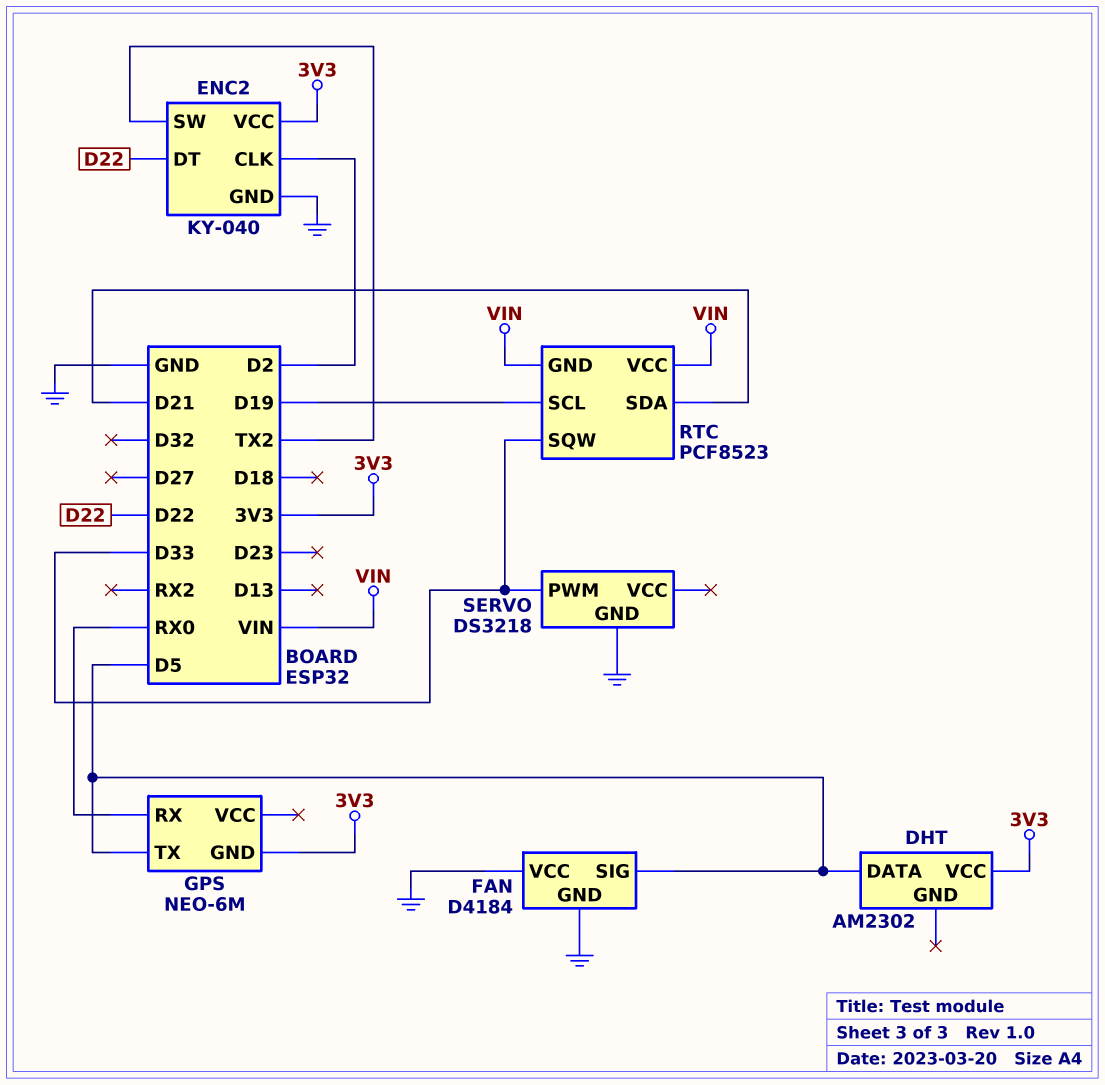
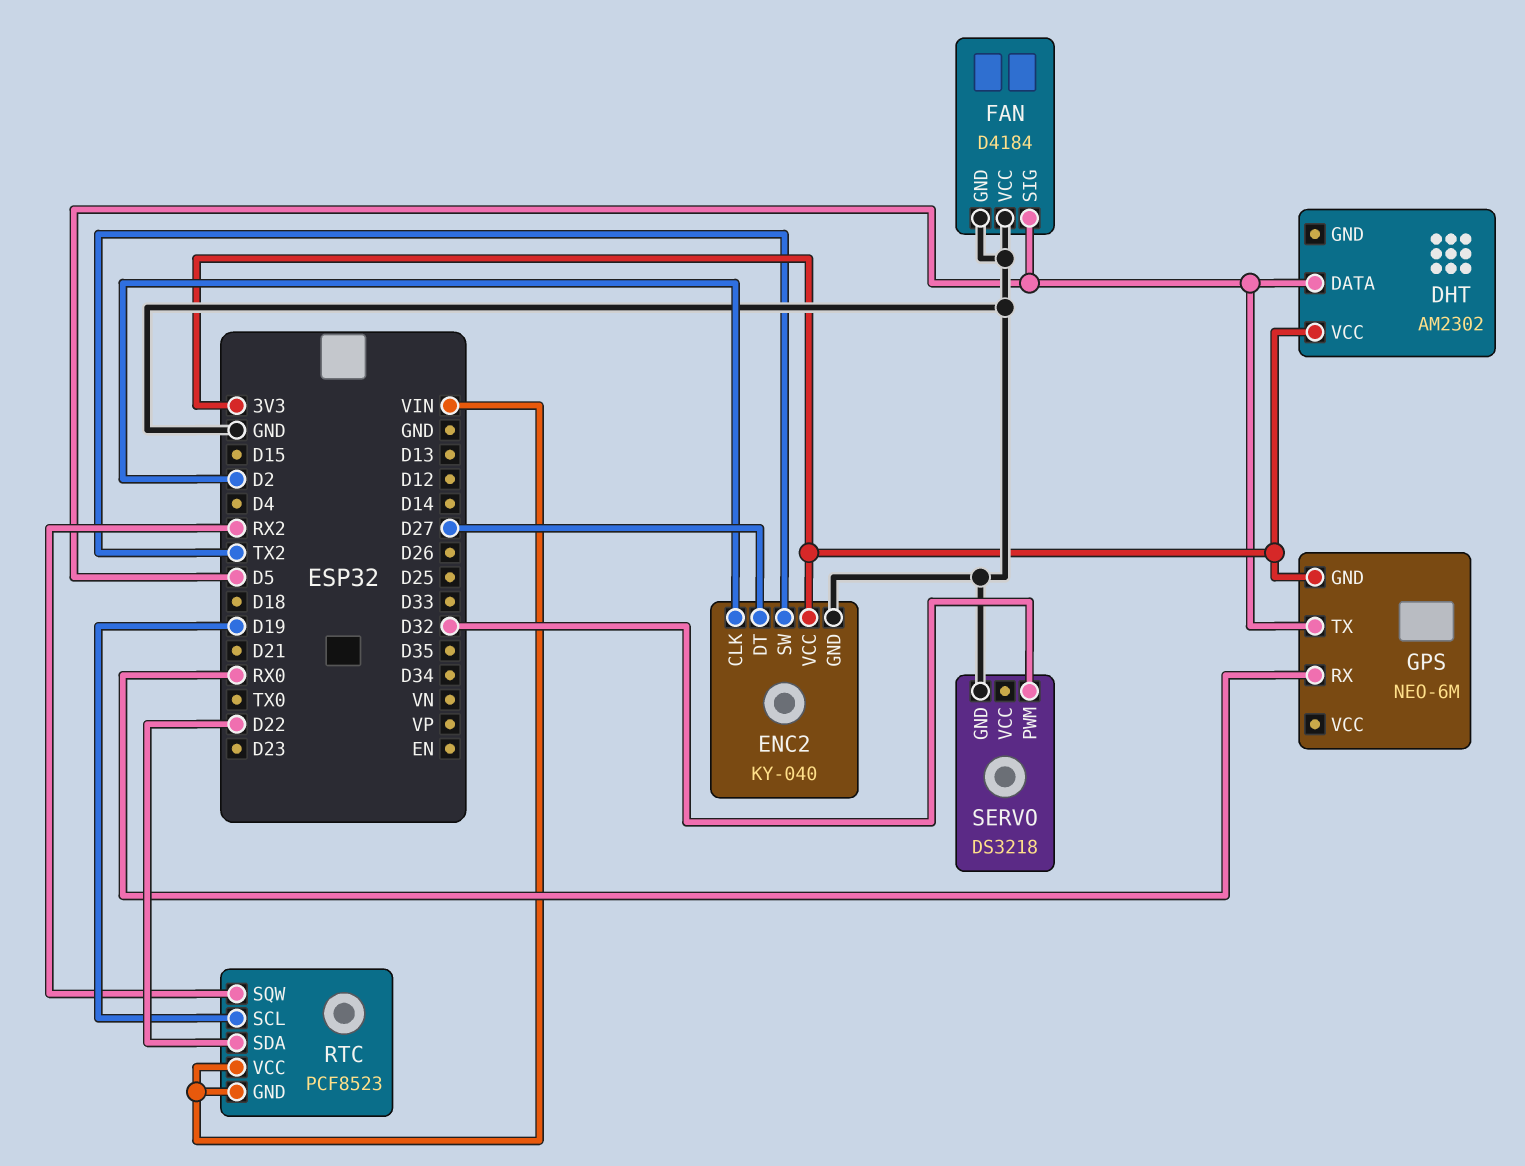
ENC2 pin DT: D22 -> D27
RTC pin SDA: D21 -> D22
RTC pin SQW: D33 -> RX2
SERVO pin PWM: D33 -> D32

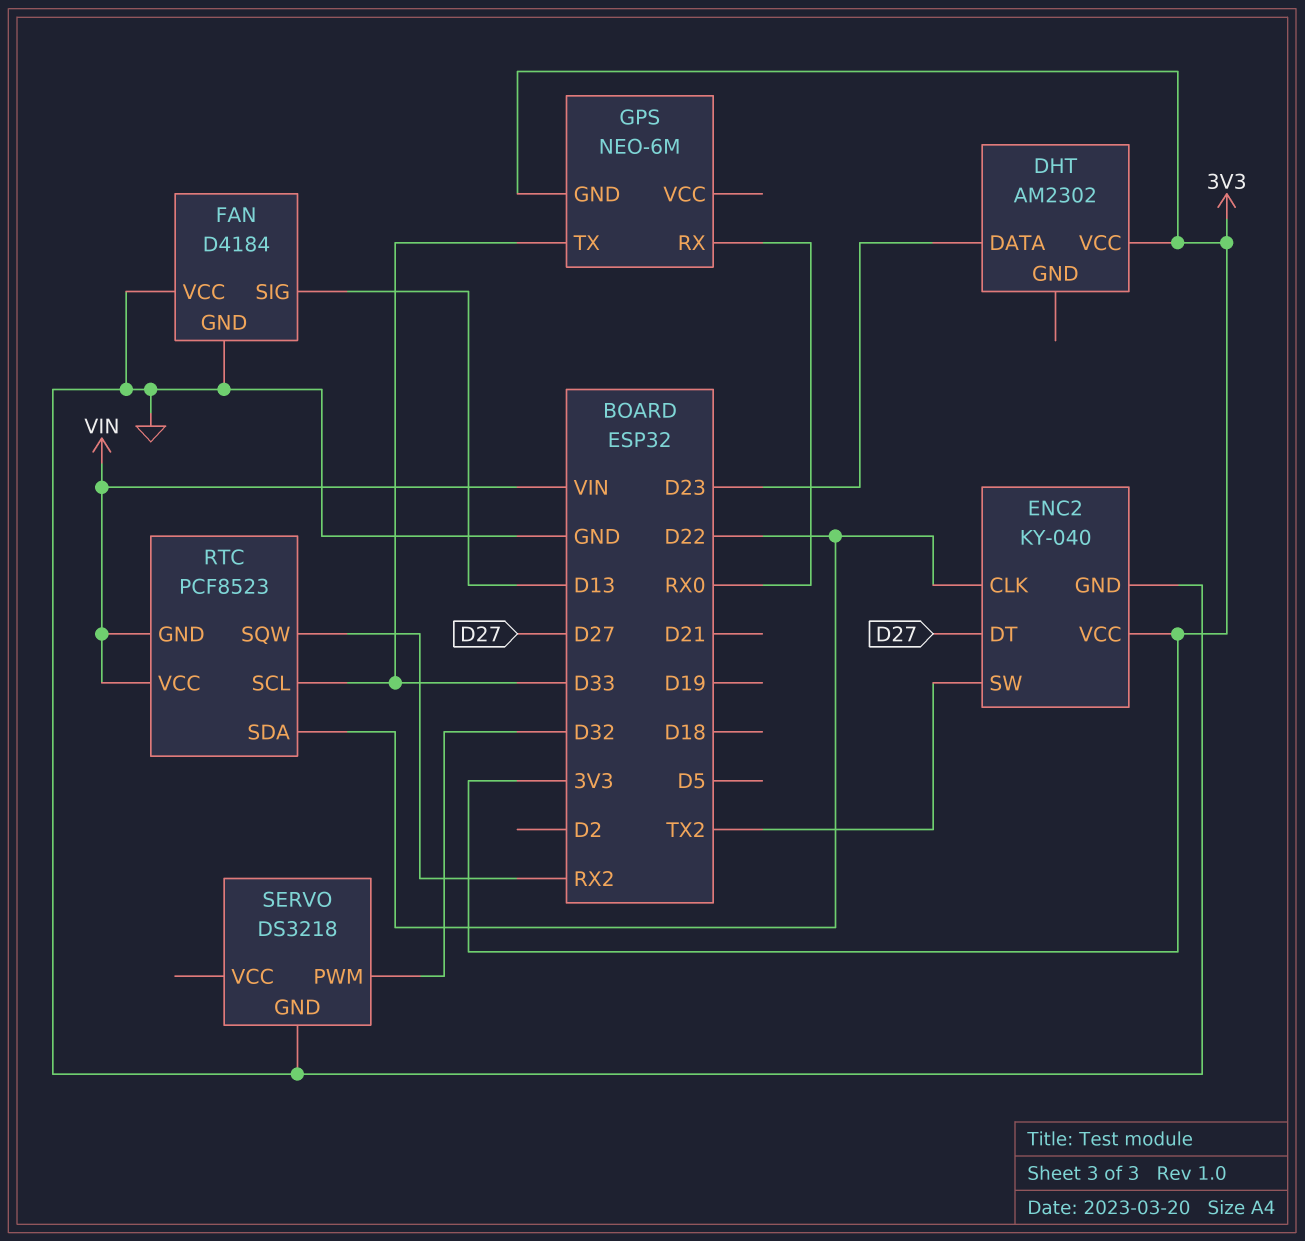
DHT pin DATA: D5 -> D23
ENC2 pin CLK: D2 -> D22
FAN pin SIG: D5 -> D13
GPS pin TX: D5 -> D33
RTC pin SCL: D19 -> D33

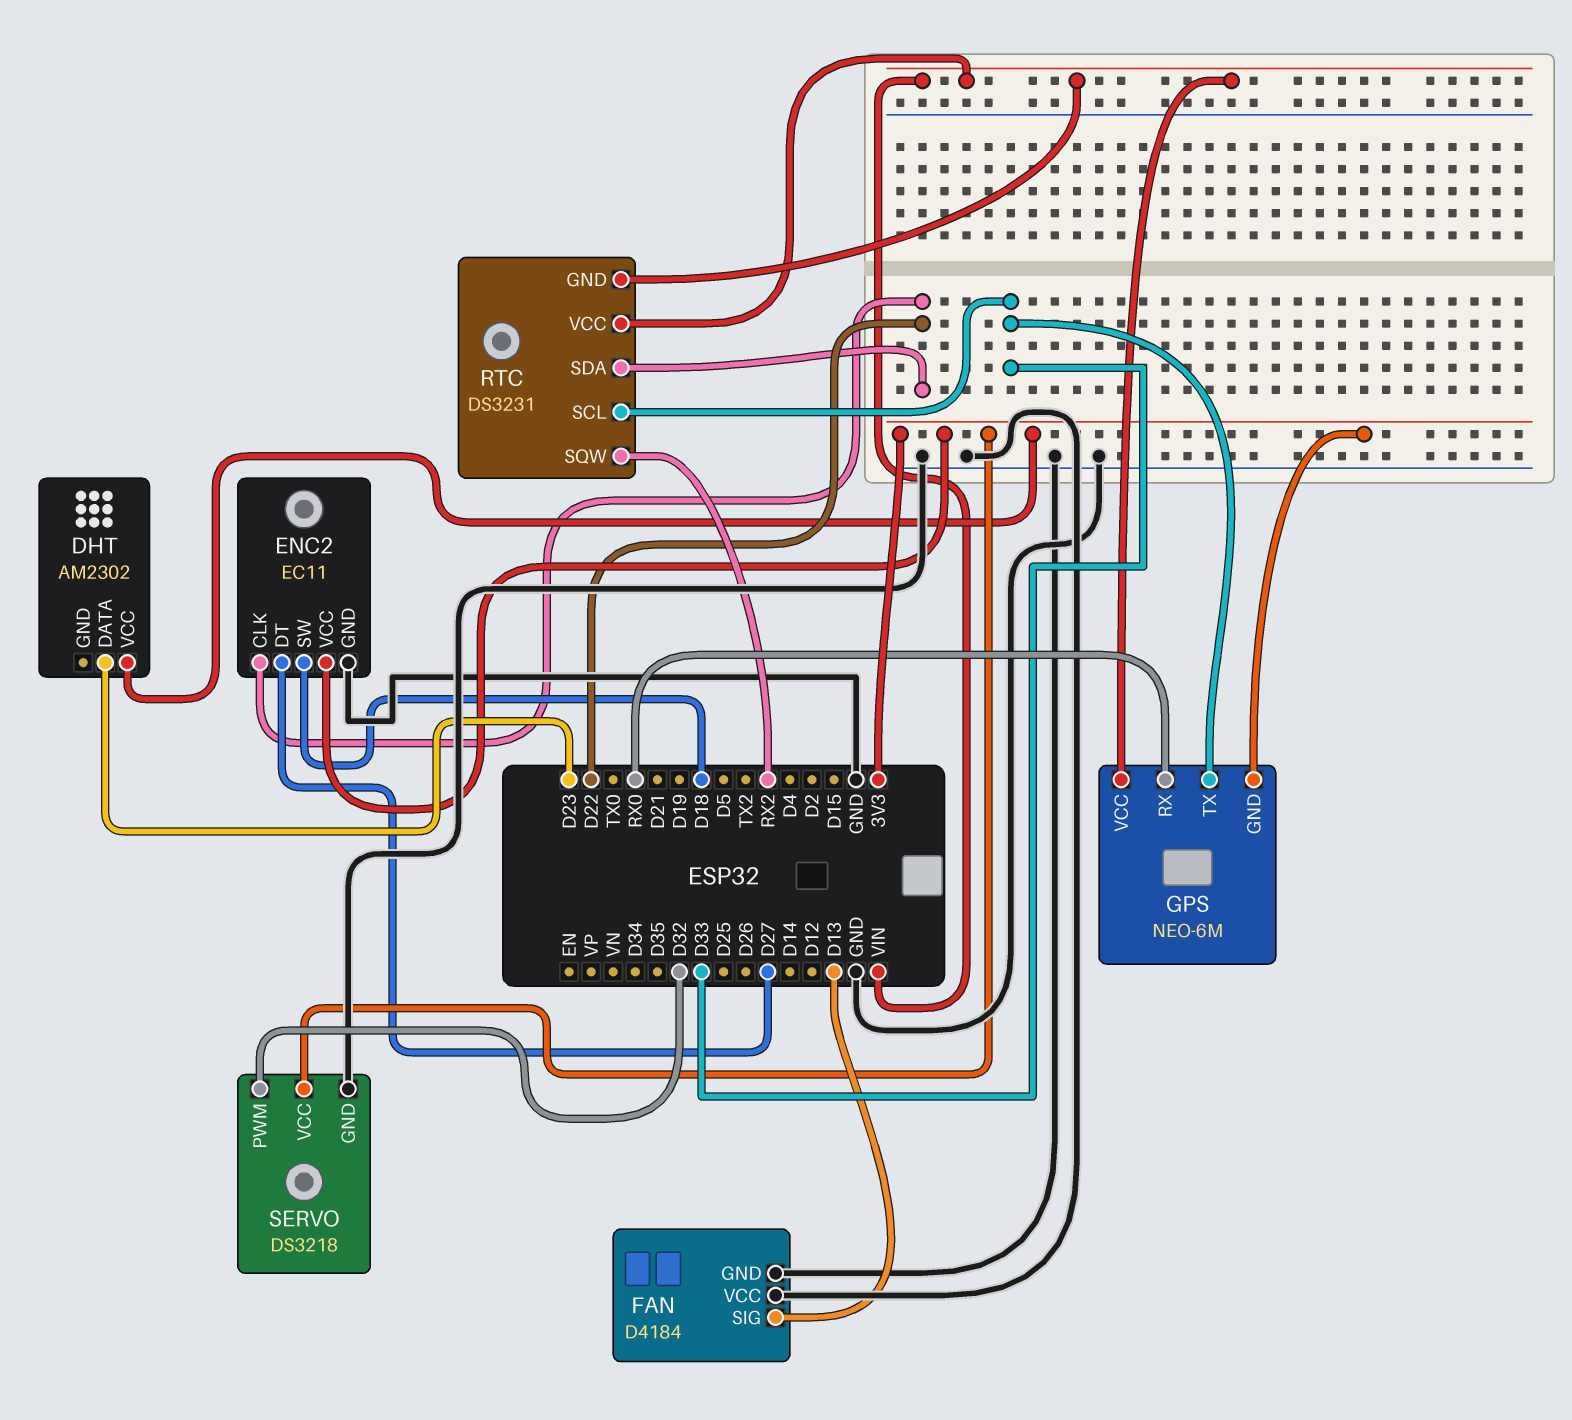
ENC2: KY-040 -> EC11
ENC2 pin SW: TX2 -> D18
GPS pin VCC: none -> VIN
RTC: PCF8523 -> DS3231
SERVO pin VCC: none -> 3V3

